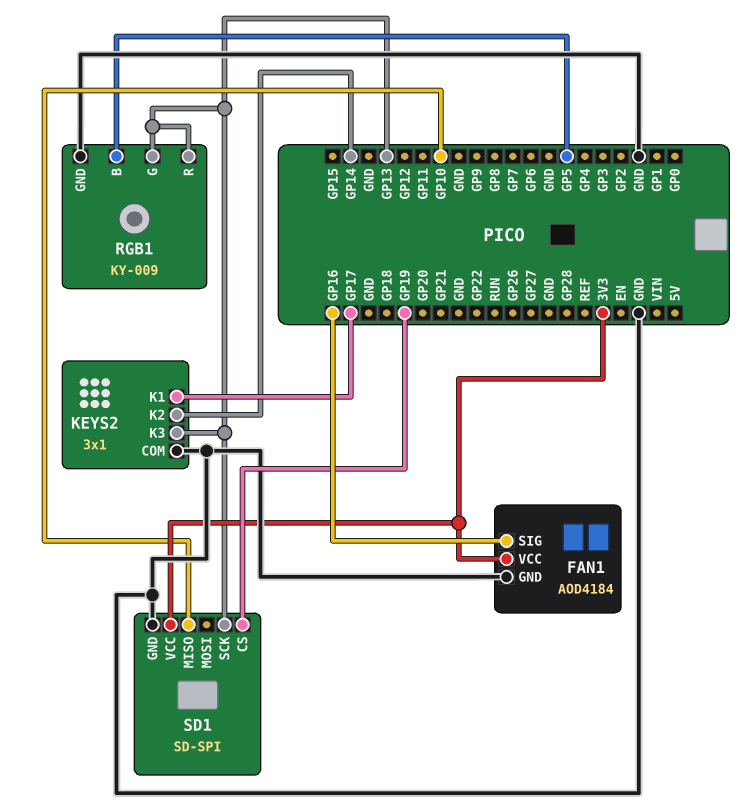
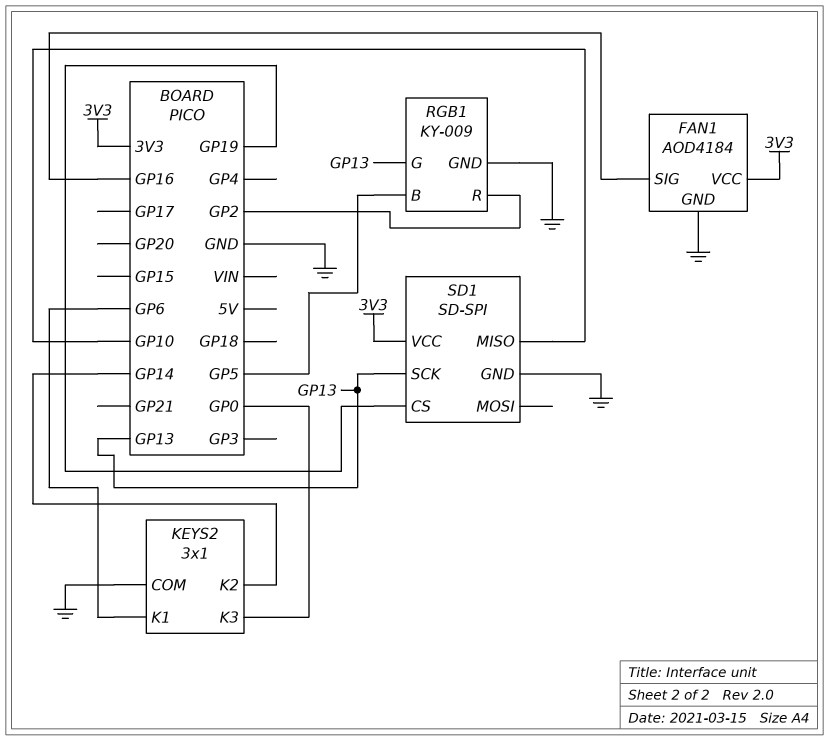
KEYS2 pin K1: GP17 -> GP6
KEYS2 pin K3: GP13 -> GP0
RGB1 pin R: GP13 -> GP2

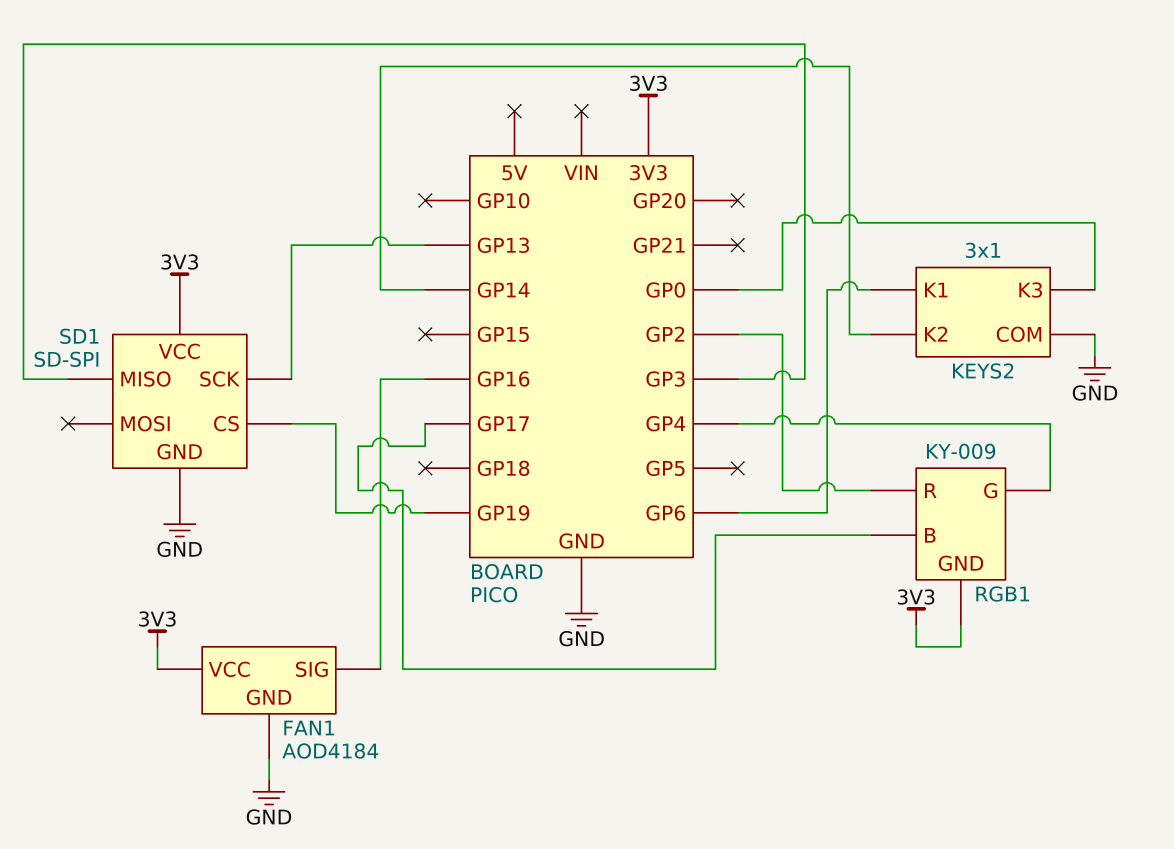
RGB1 pin B: GP5 -> GP17
RGB1 pin G: GP13 -> GP4
RGB1 pin GND: GND -> 3V3
SD1 pin MISO: GP10 -> GP3

